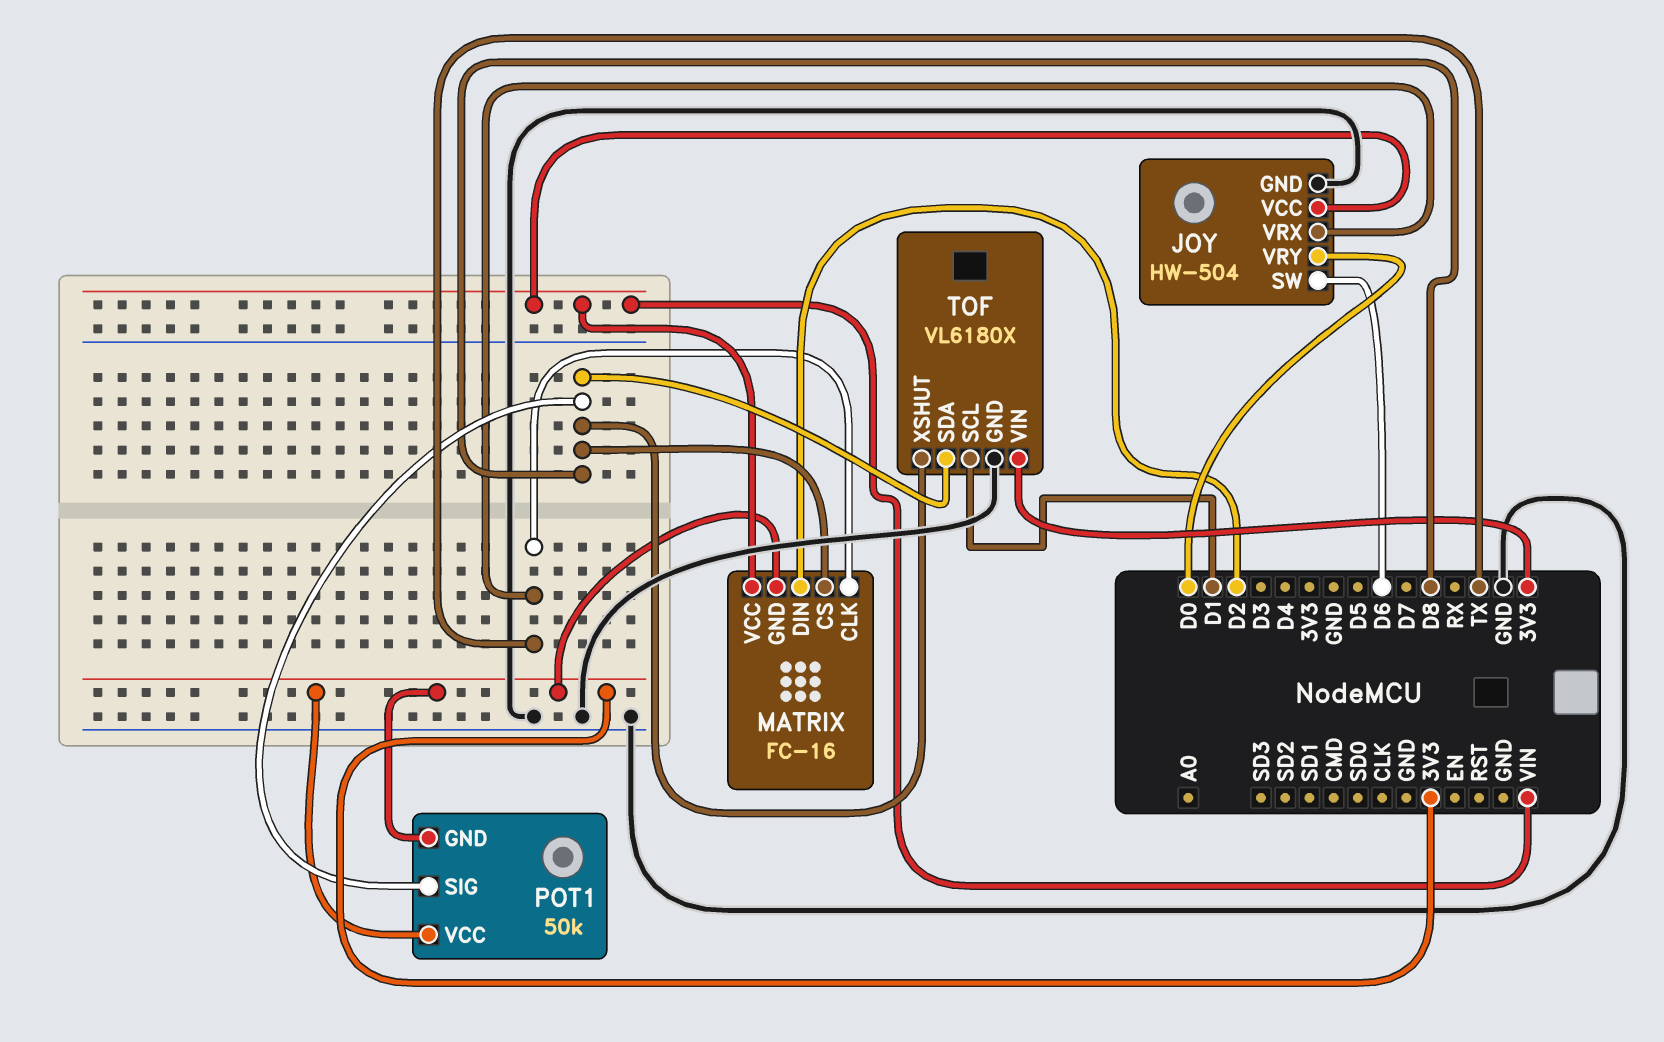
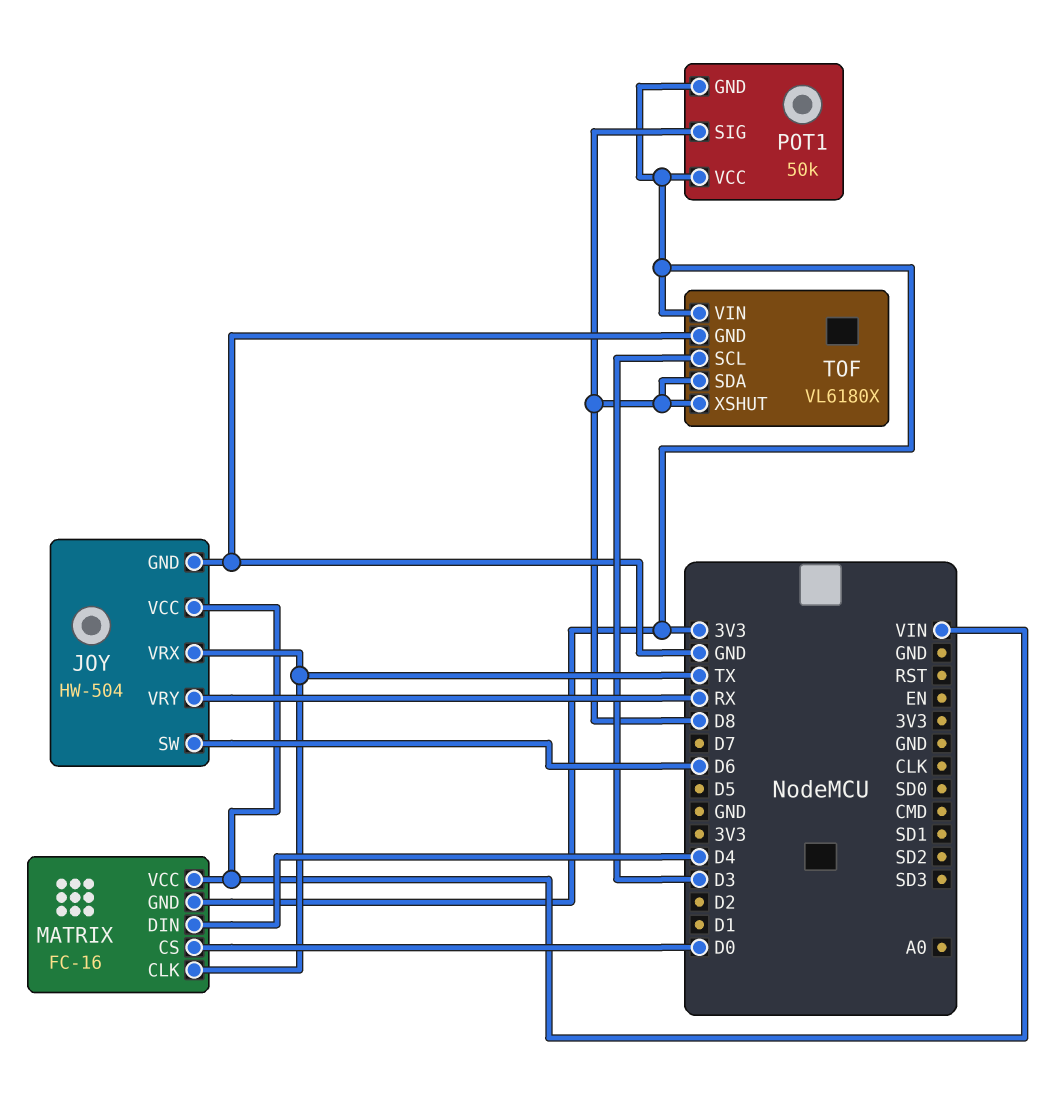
JOY pin VRY: D0 -> RX
MATRIX pin CS: D8 -> D0
MATRIX pin DIN: D2 -> D4
TOF pin SCL: D1 -> D3

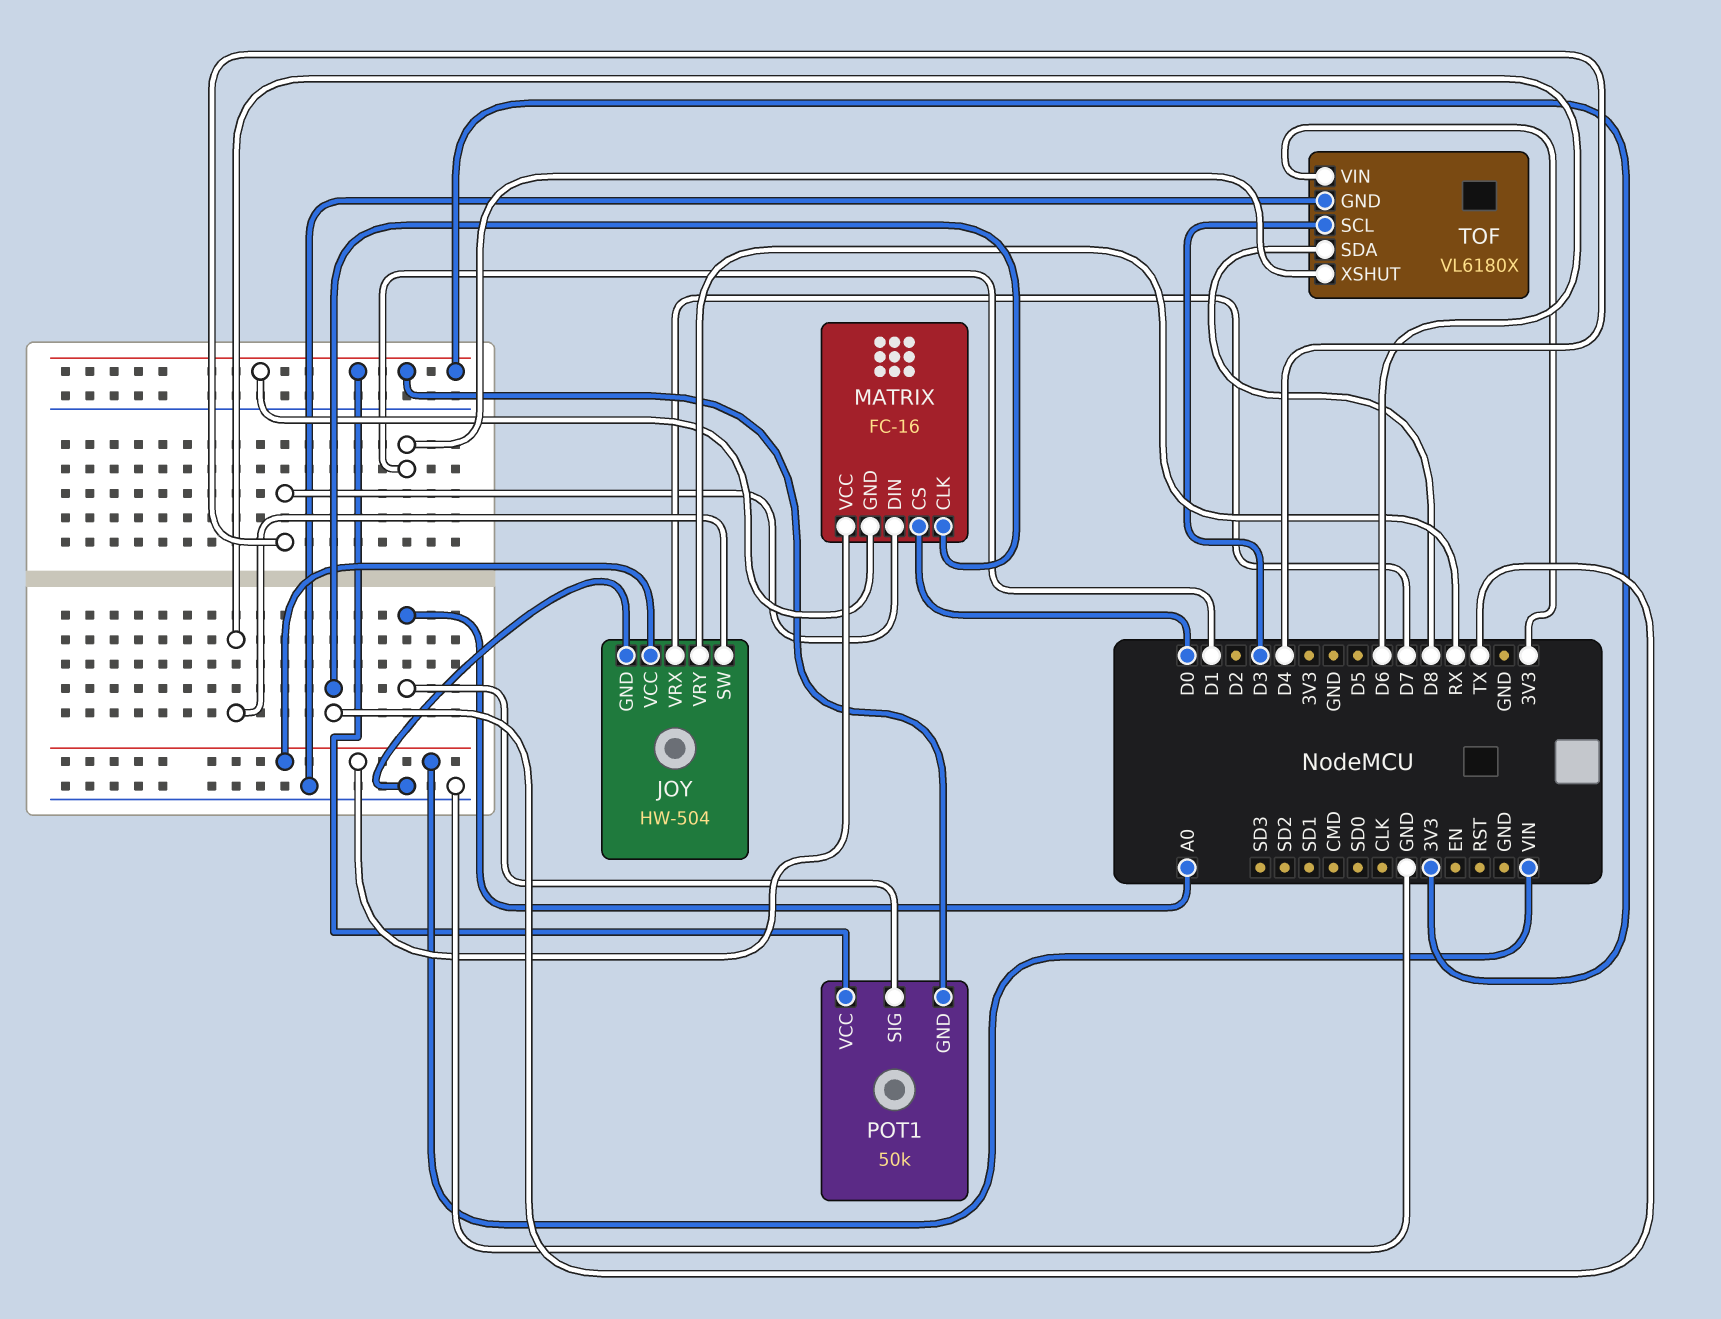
JOY pin VRX: TX -> D7
POT1 pin SIG: D8 -> A0
TOF pin XSHUT: D8 -> D1

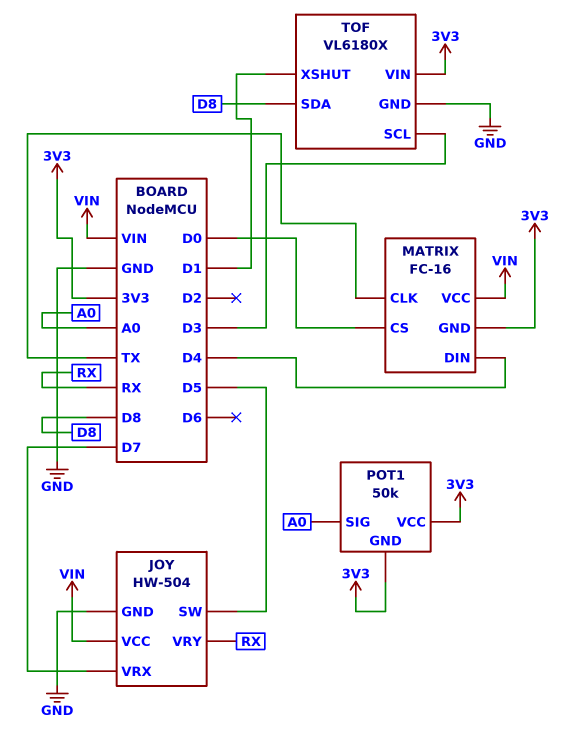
JOY pin SW: D6 -> D5

